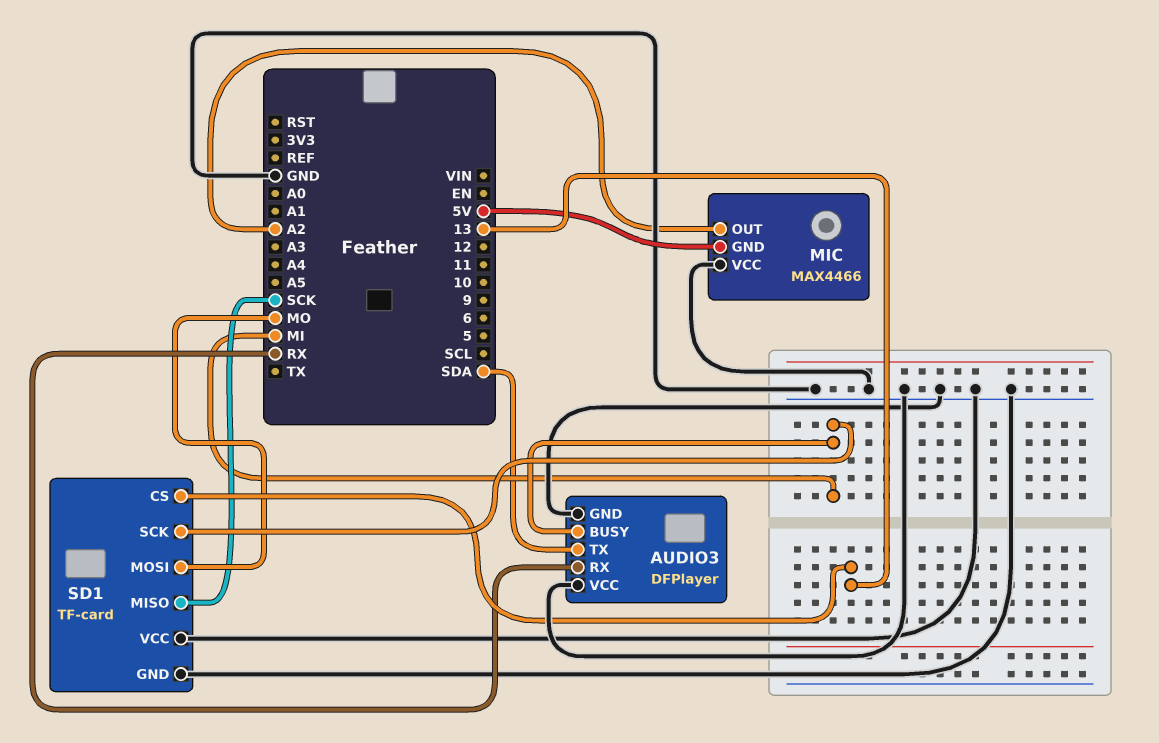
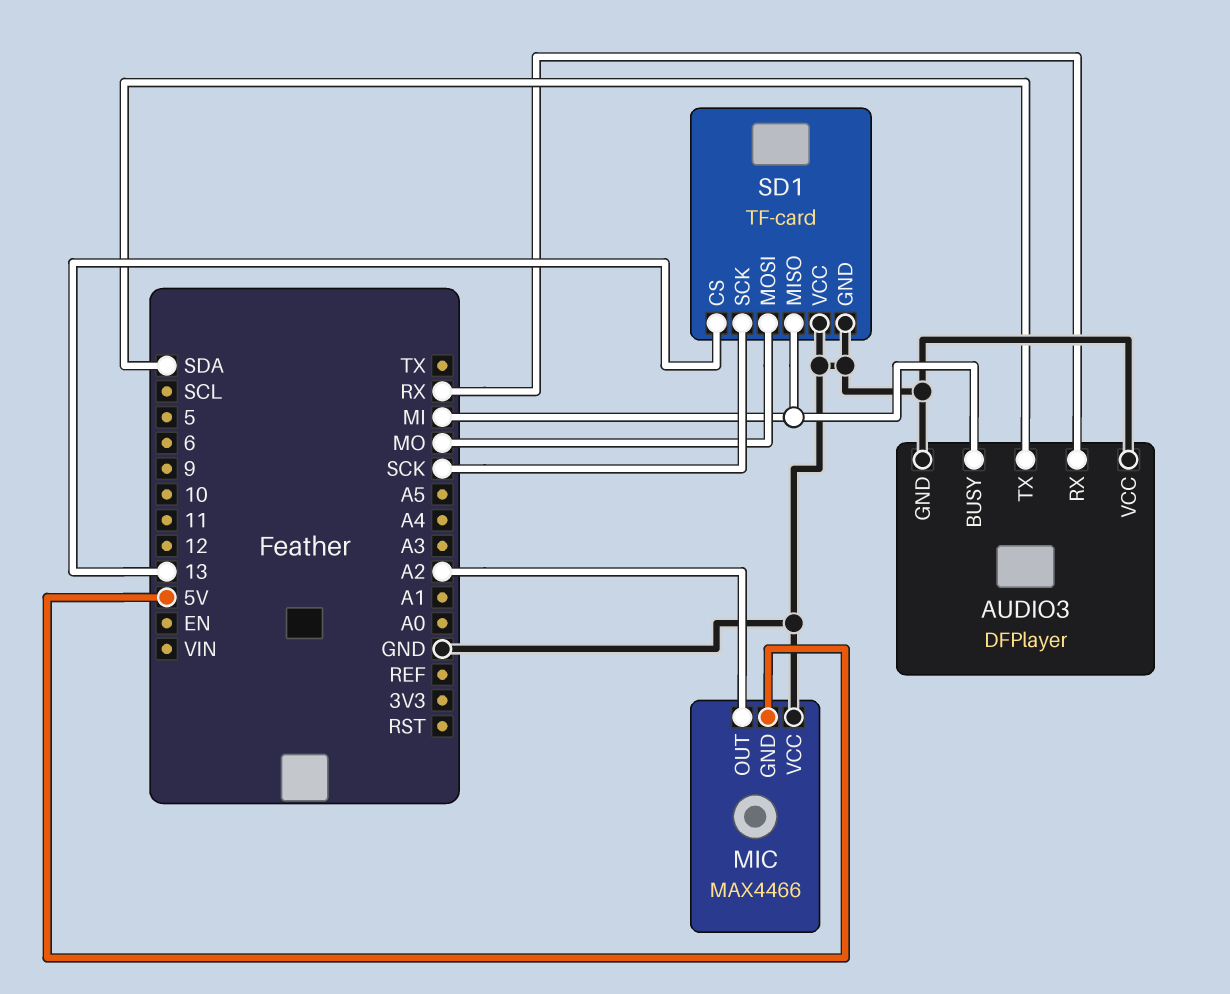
SD1 pin MISO: SCK -> MI
SD1 pin SCK: MI -> SCK

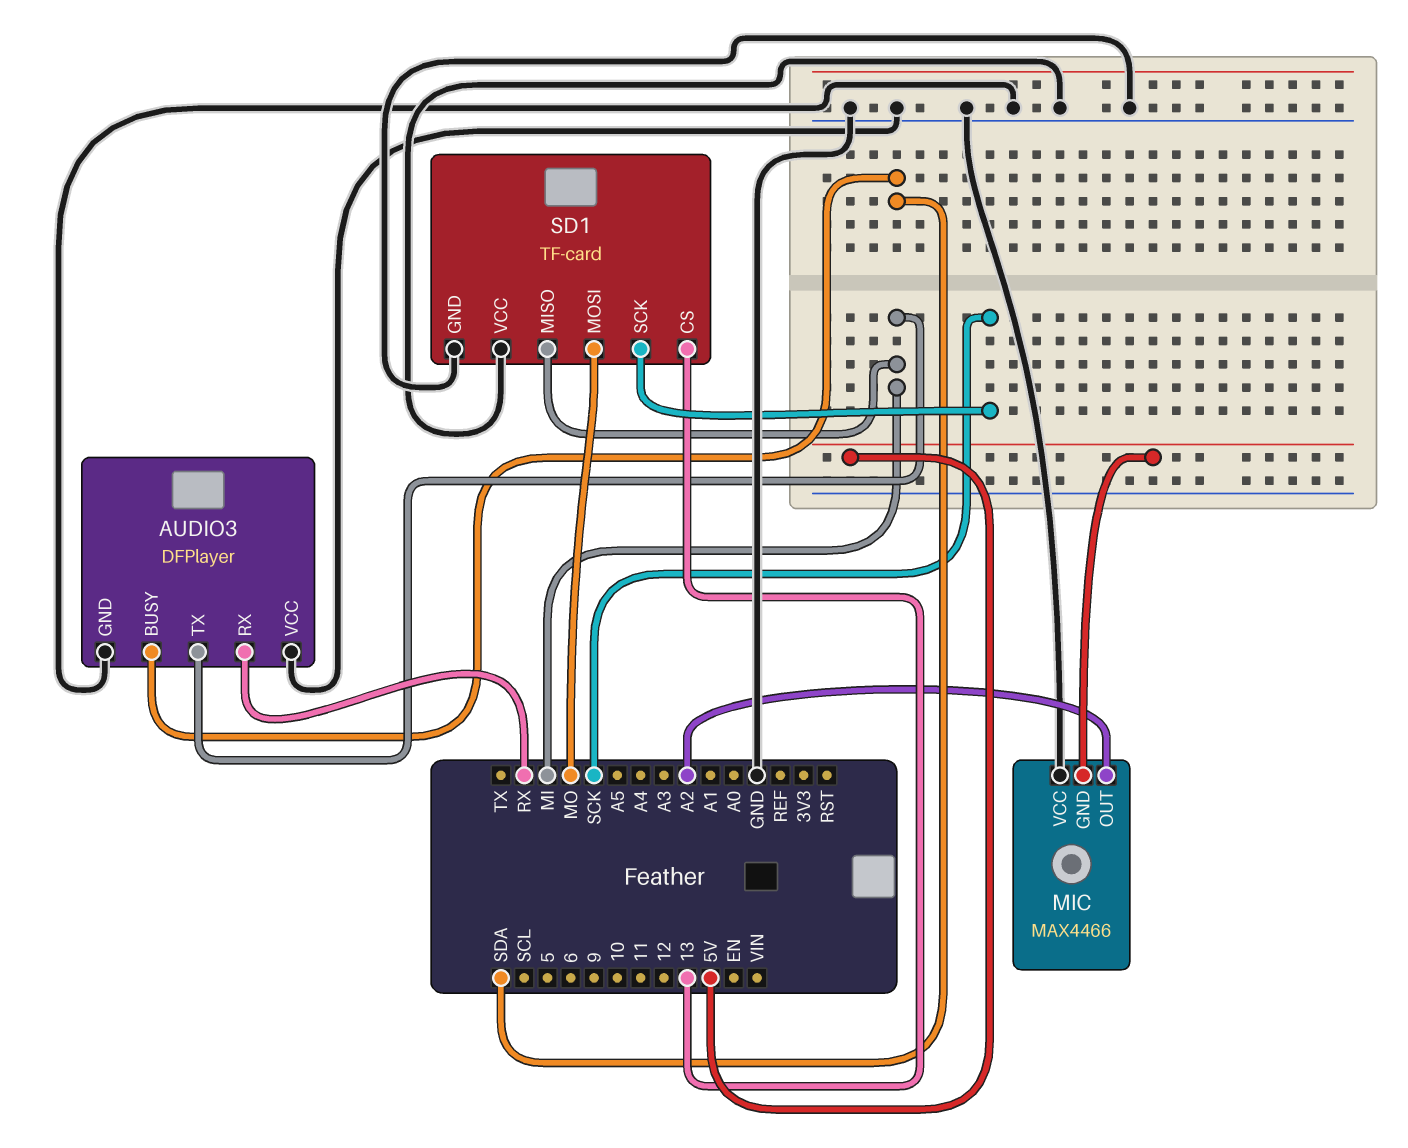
AUDIO3 pin BUSY: MI -> SDA
AUDIO3 pin TX: SDA -> MI

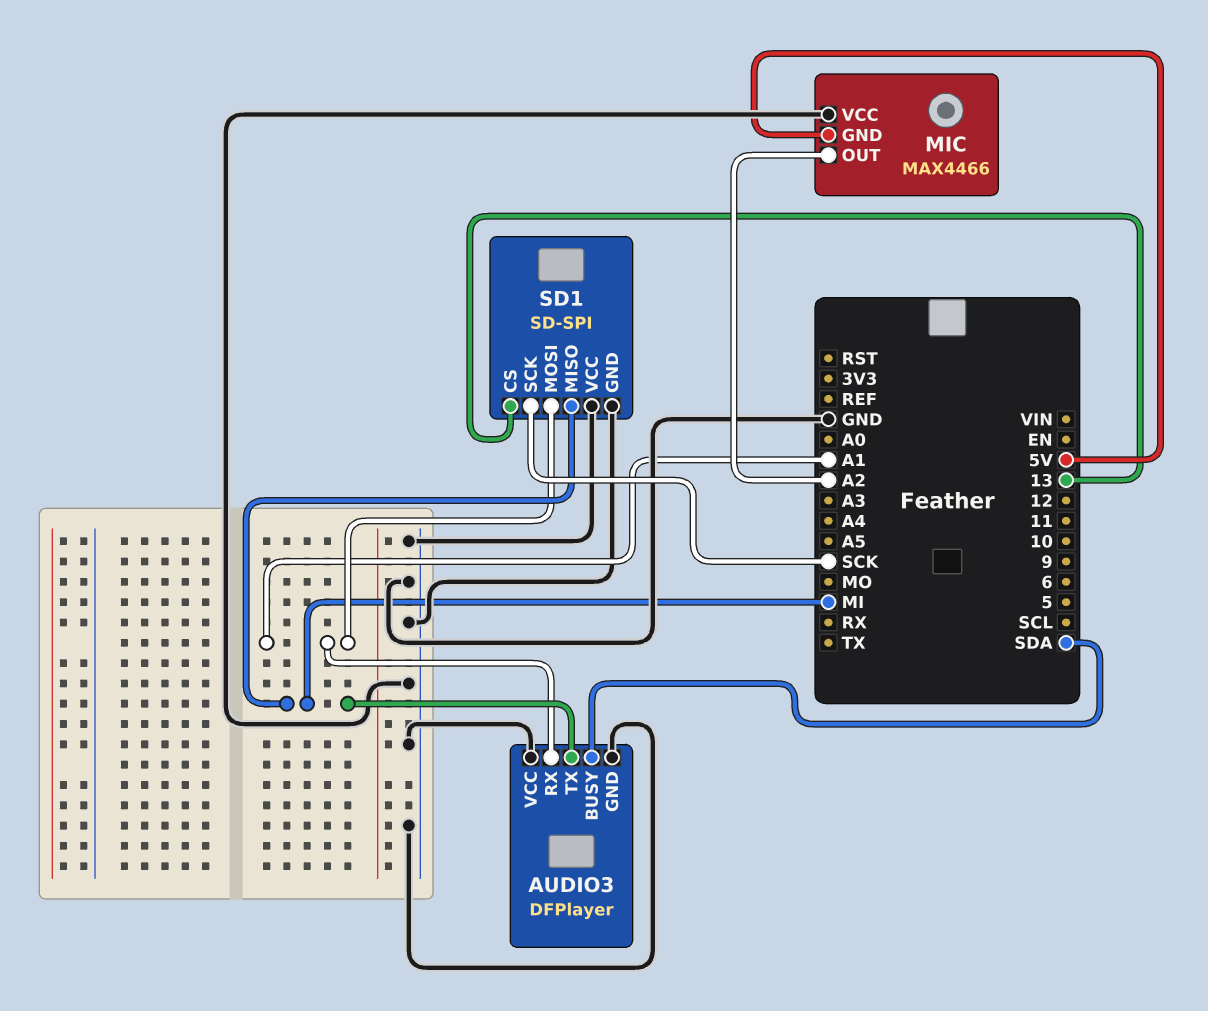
AUDIO3 pin RX: RX -> A1
SD1: TF-card -> SD-SPI
SD1 pin MOSI: MO -> A1

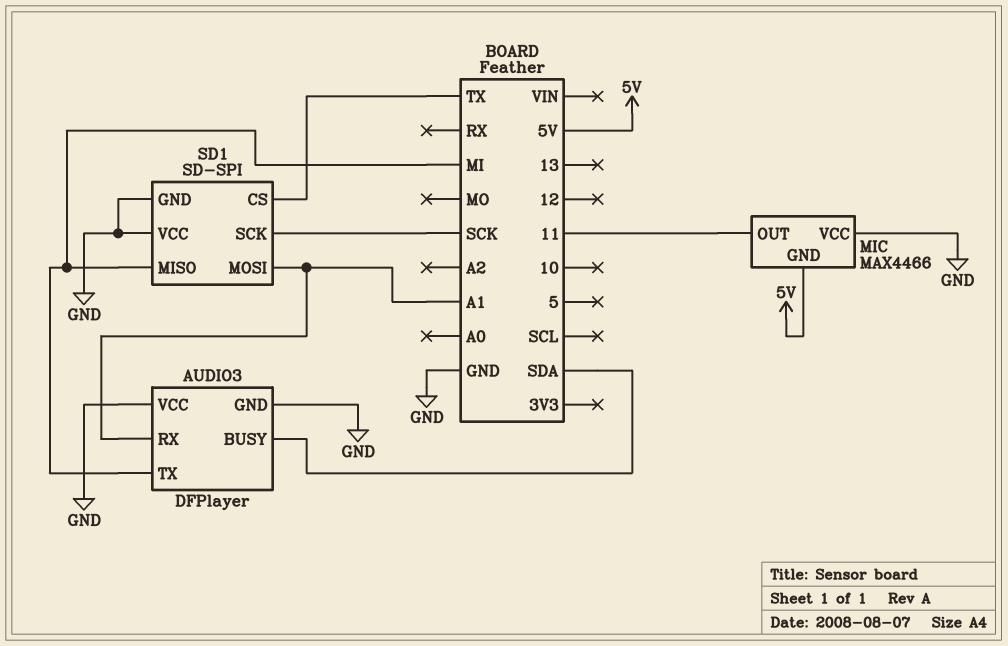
MIC pin OUT: A2 -> 11
SD1 pin CS: 13 -> TX

